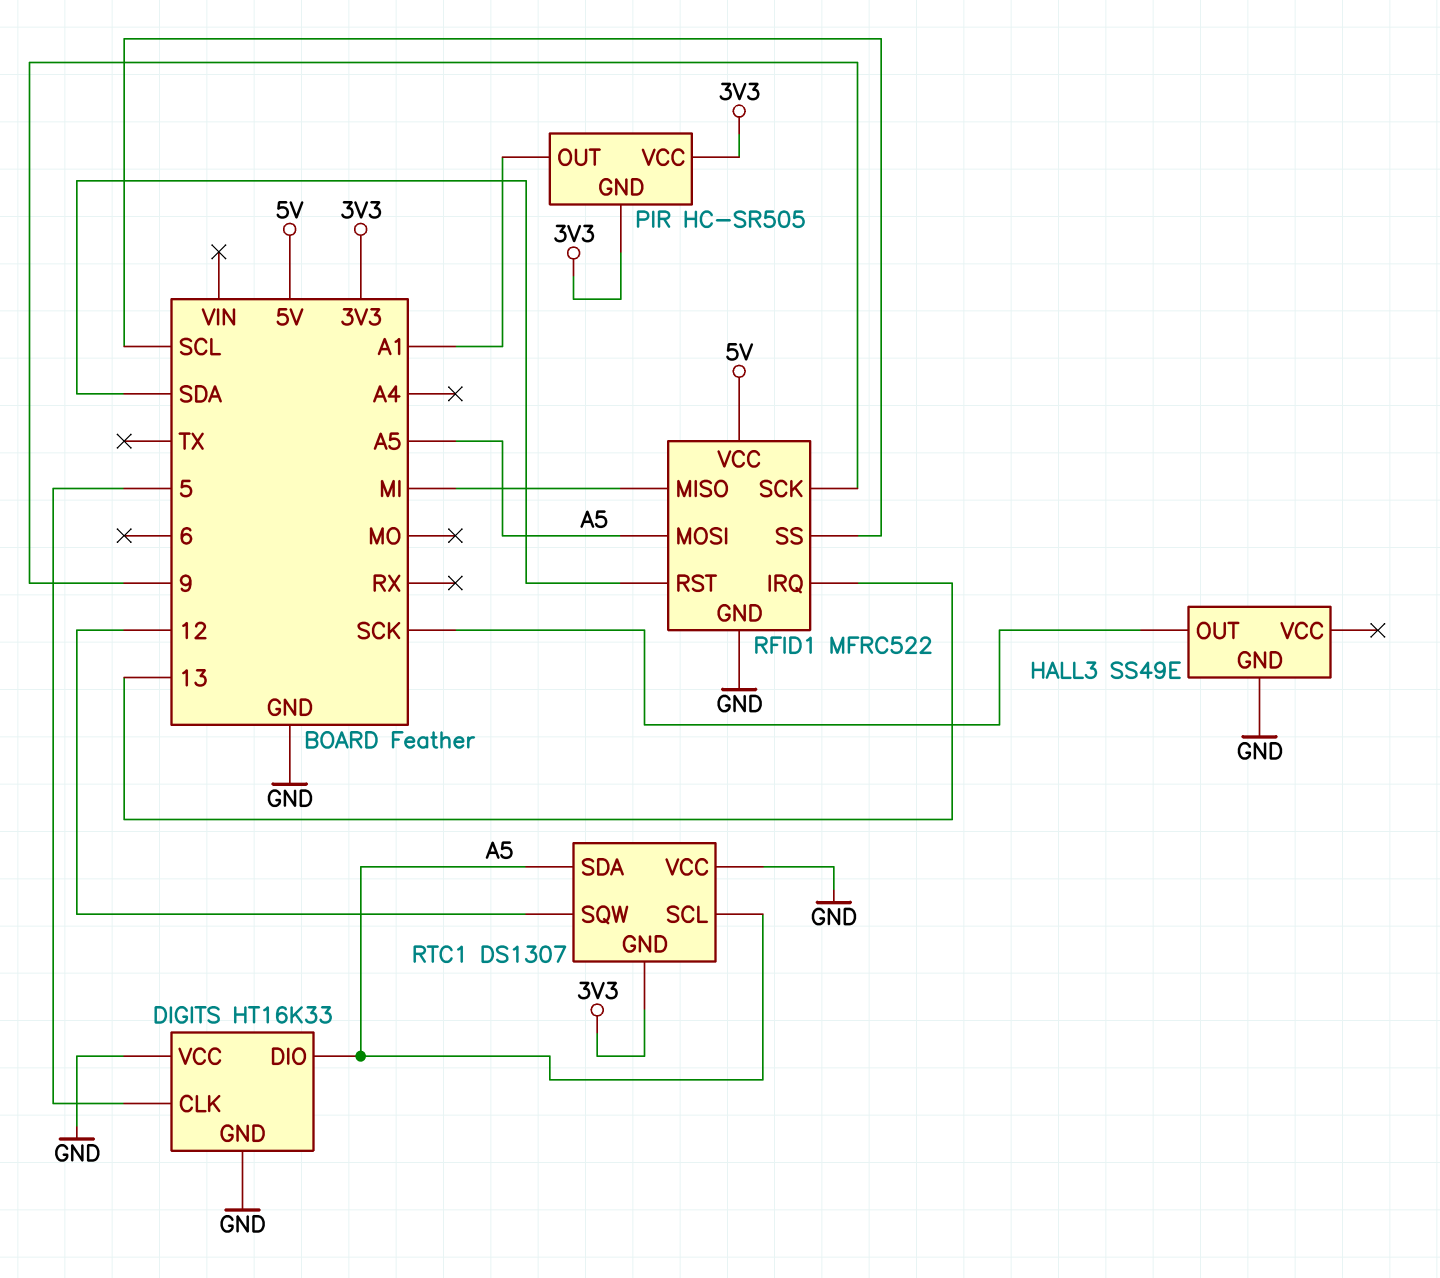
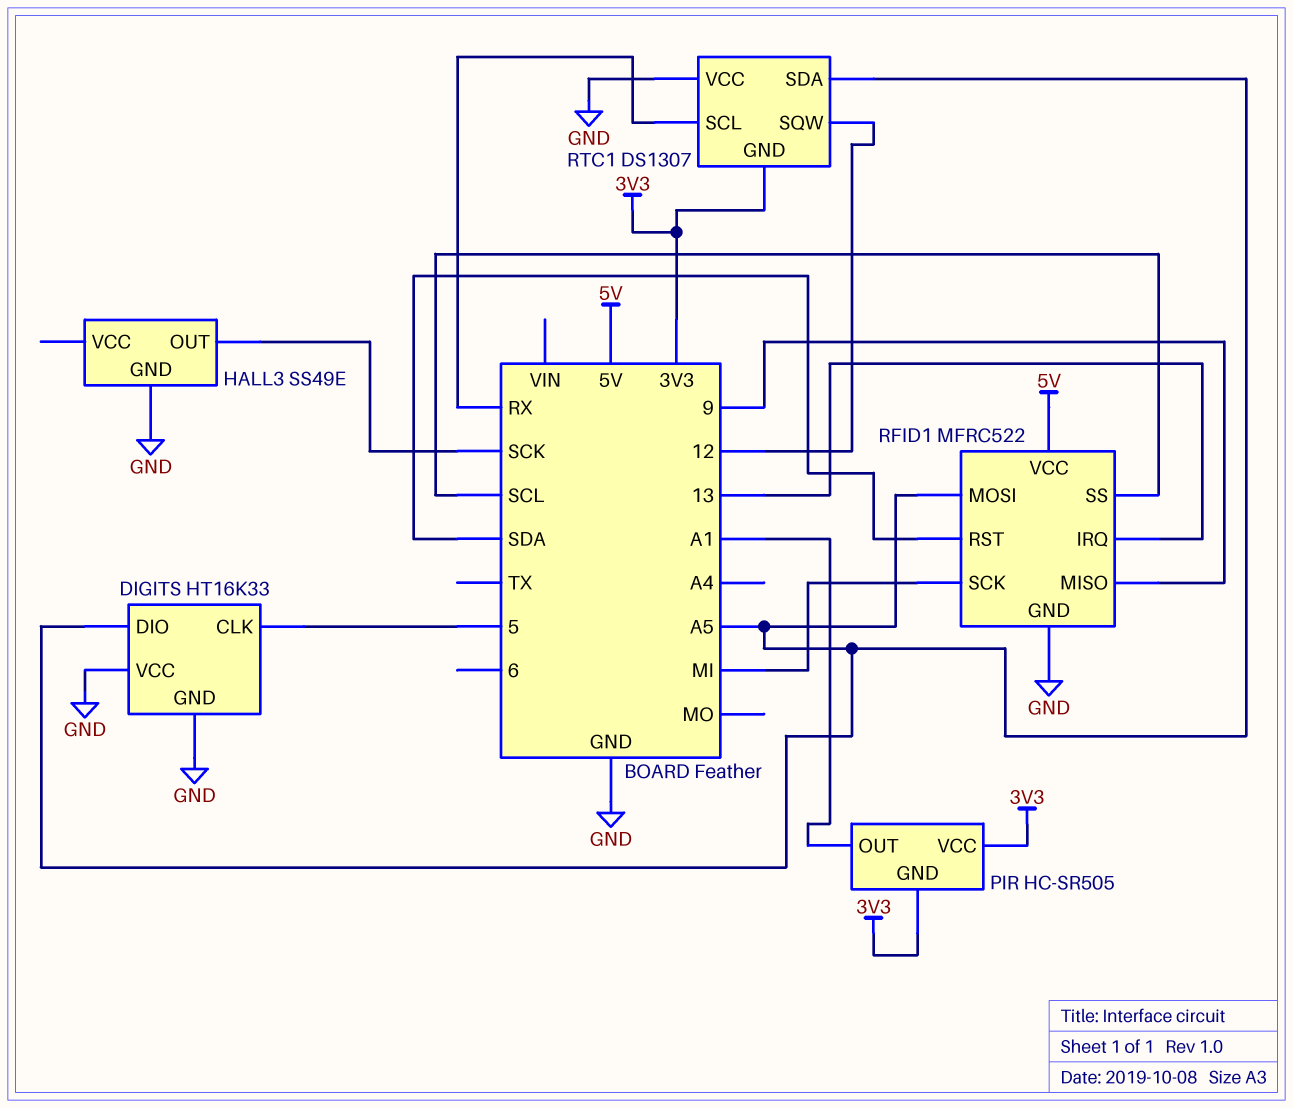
RFID1 pin MISO: MI -> 9
RFID1 pin SCK: 9 -> MI
RTC1 pin SCL: A5 -> RX

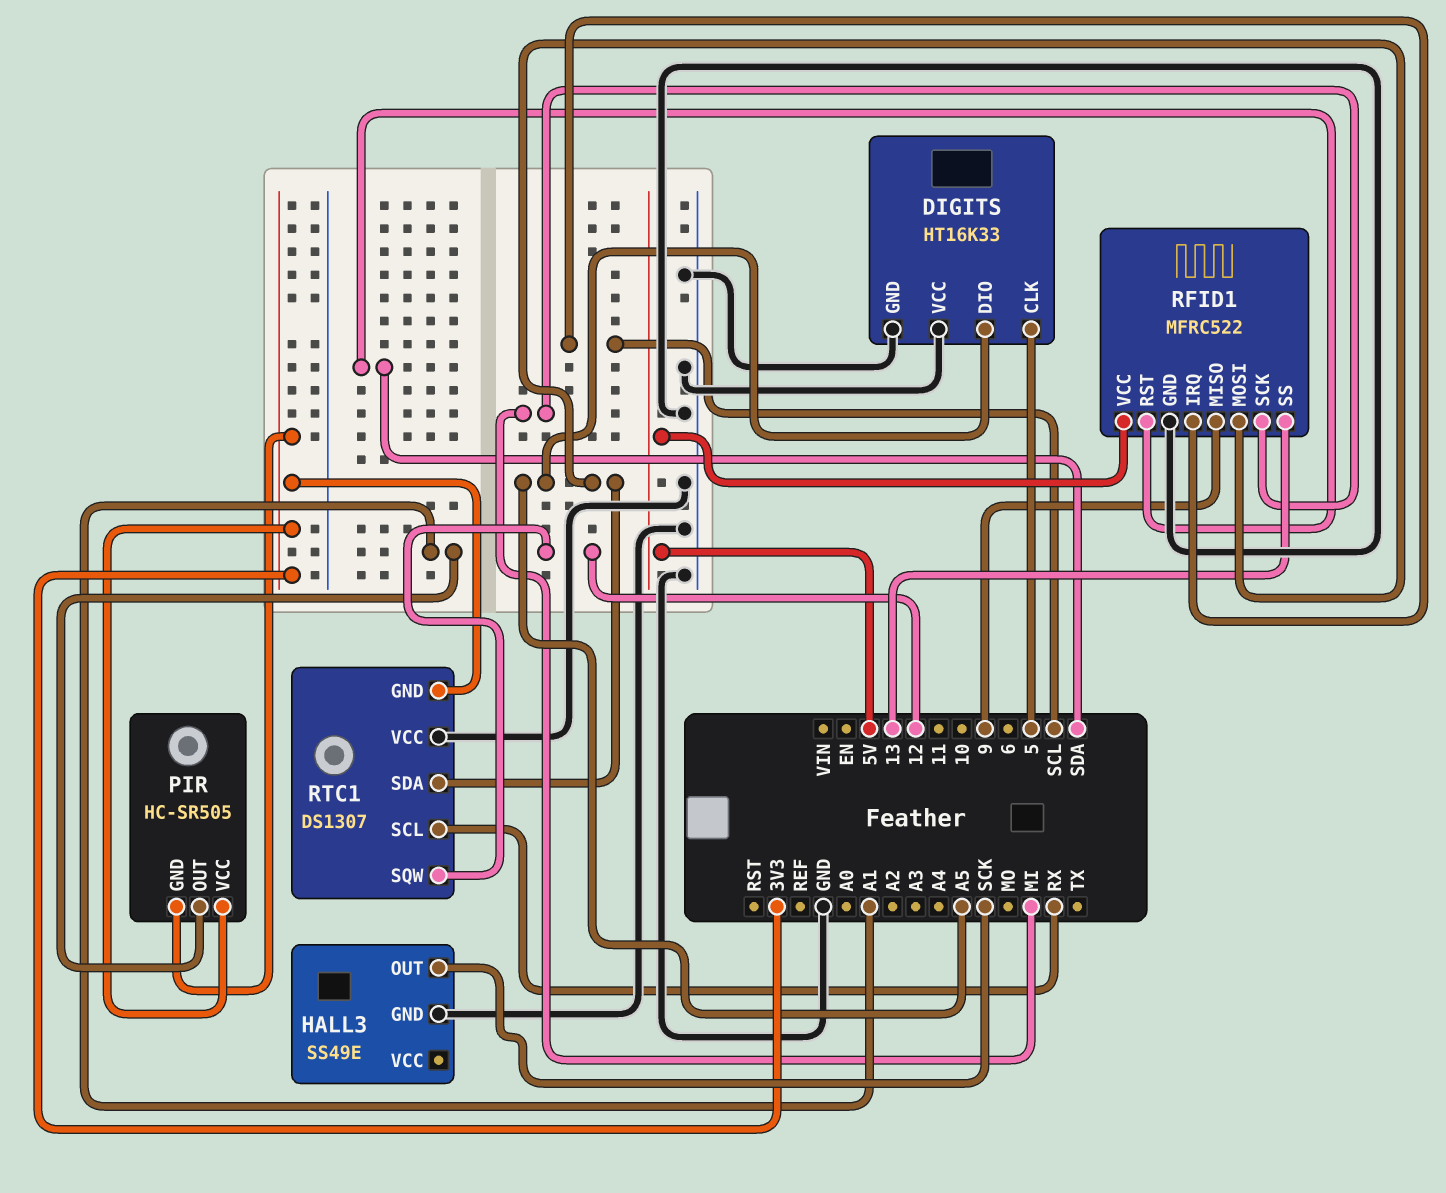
RFID1 pin IRQ: 13 -> SCL
RFID1 pin SS: SCL -> 13

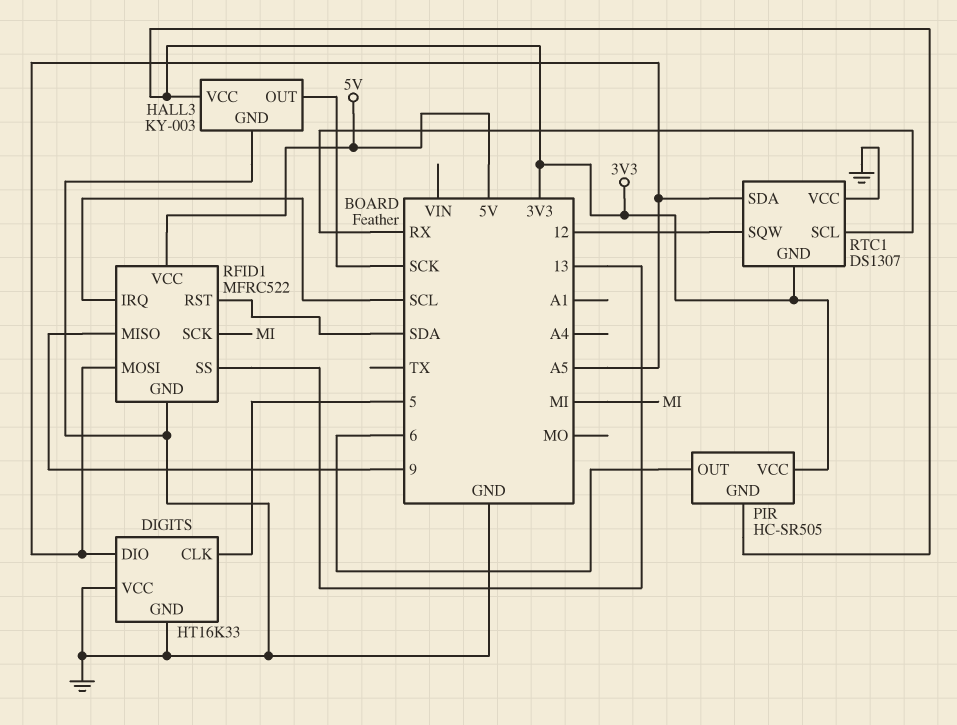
HALL3: SS49E -> KY-003
HALL3 pin VCC: none -> 3V3
PIR pin OUT: A1 -> 6

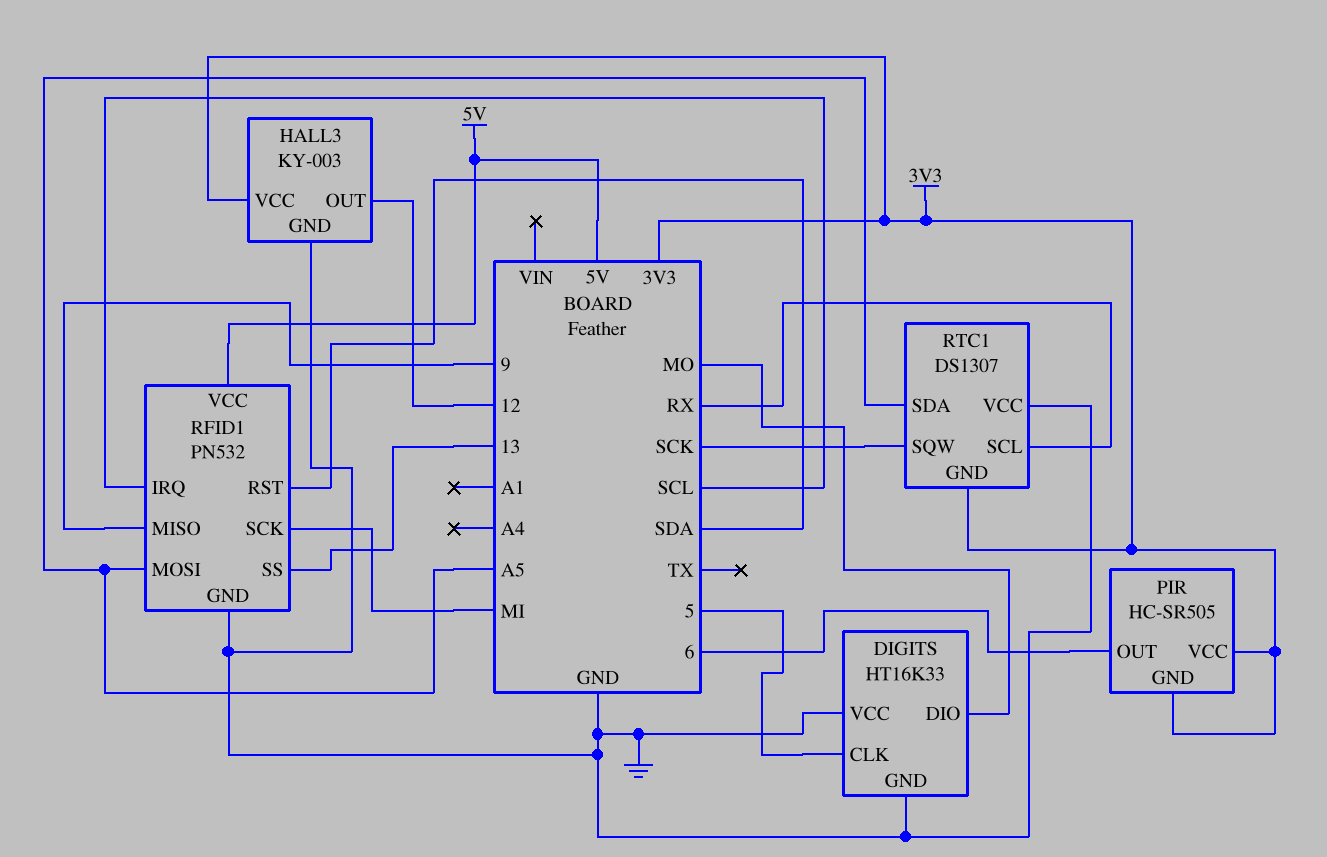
DIGITS pin DIO: A5 -> MO
HALL3 pin OUT: SCK -> 12
RFID1: MFRC522 -> PN532
RTC1 pin SQW: 12 -> SCK

